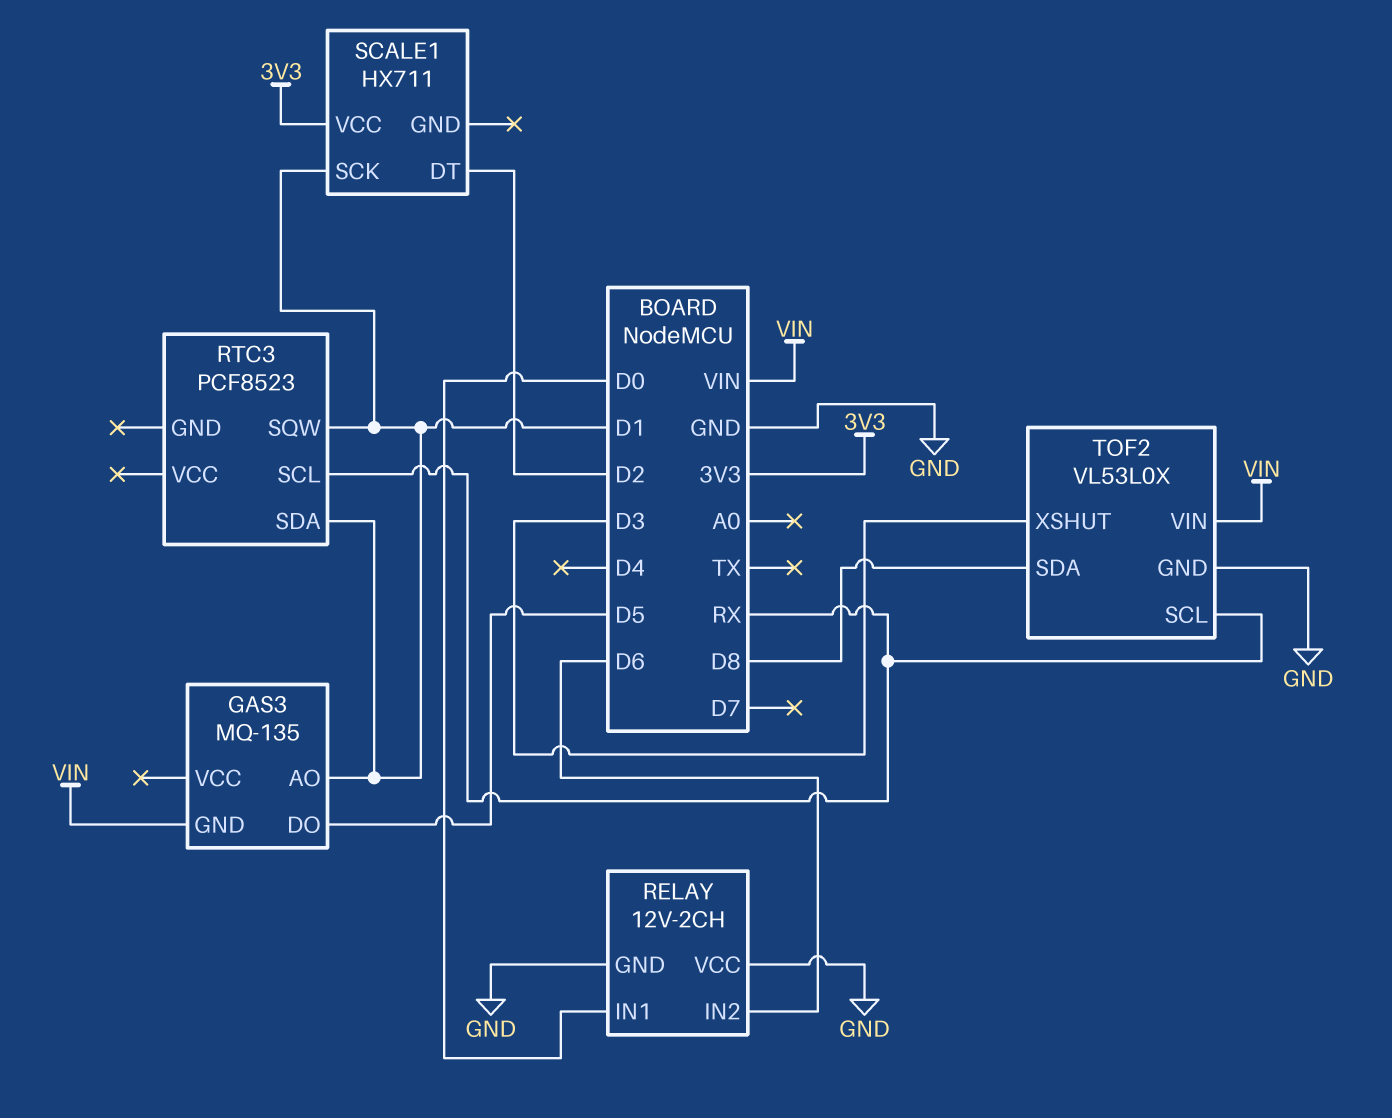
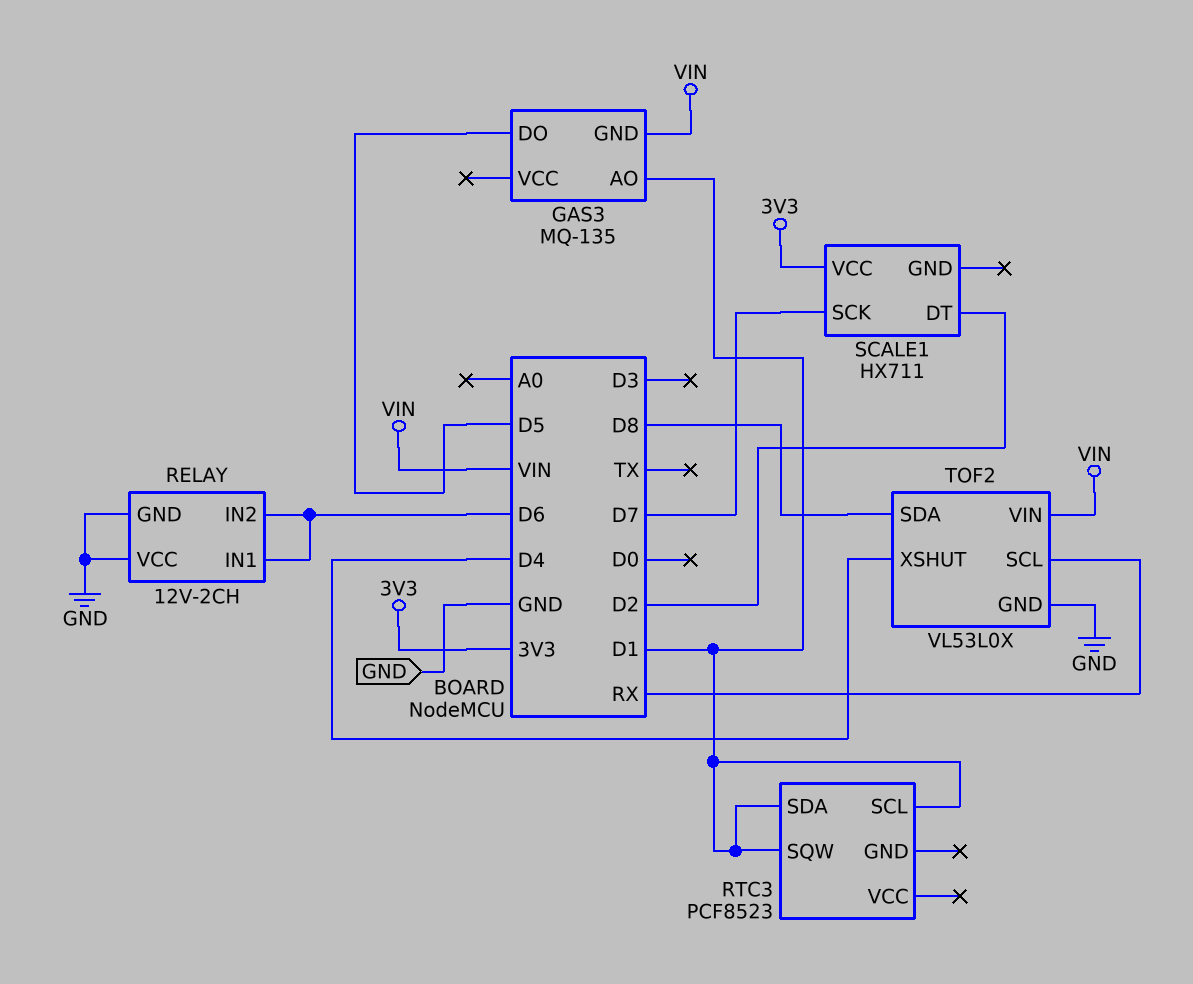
RELAY pin IN1: D0 -> D6
RTC3 pin SCL: RX -> D1
SCALE1 pin SCK: D1 -> D7
TOF2 pin XSHUT: D3 -> D4

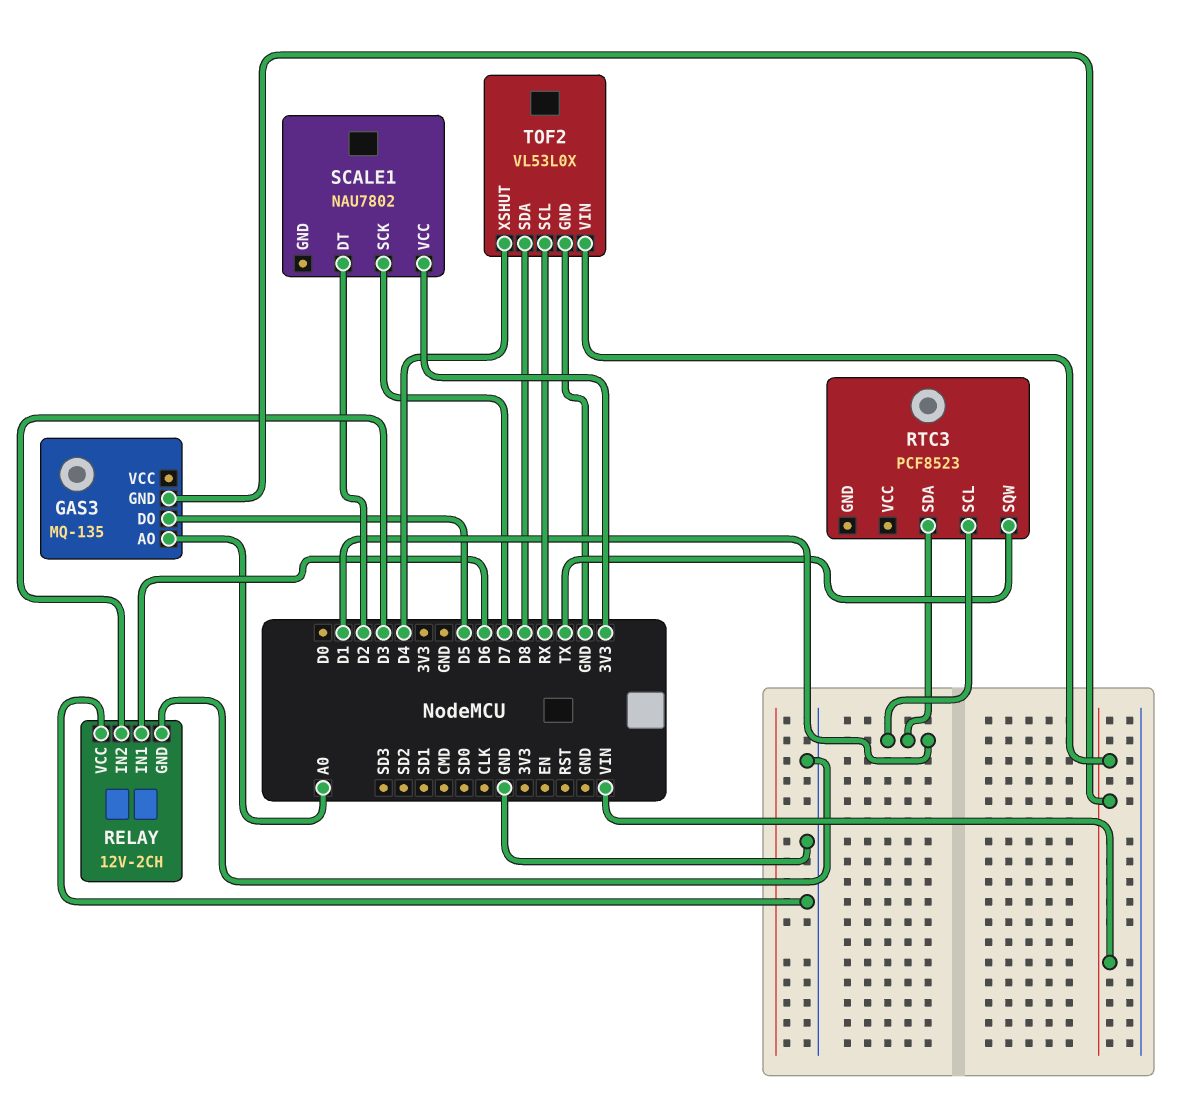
GAS3 pin AO: D1 -> A0
RELAY pin IN2: D6 -> D3
RTC3 pin SQW: D1 -> TX
SCALE1: HX711 -> NAU7802

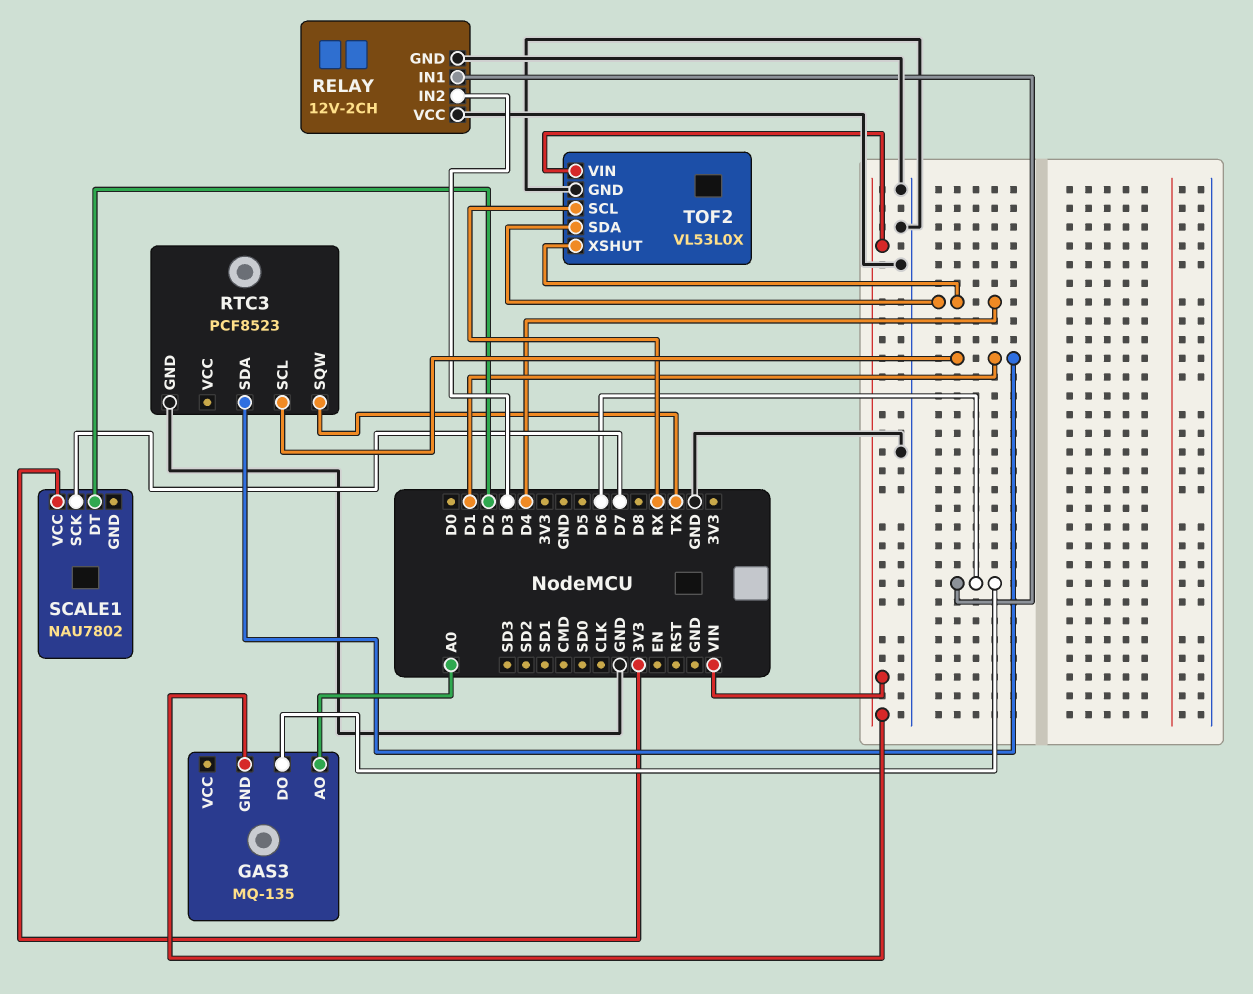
GAS3 pin DO: D5 -> D6
RTC3 pin GND: none -> GND
TOF2 pin SDA: D8 -> D4

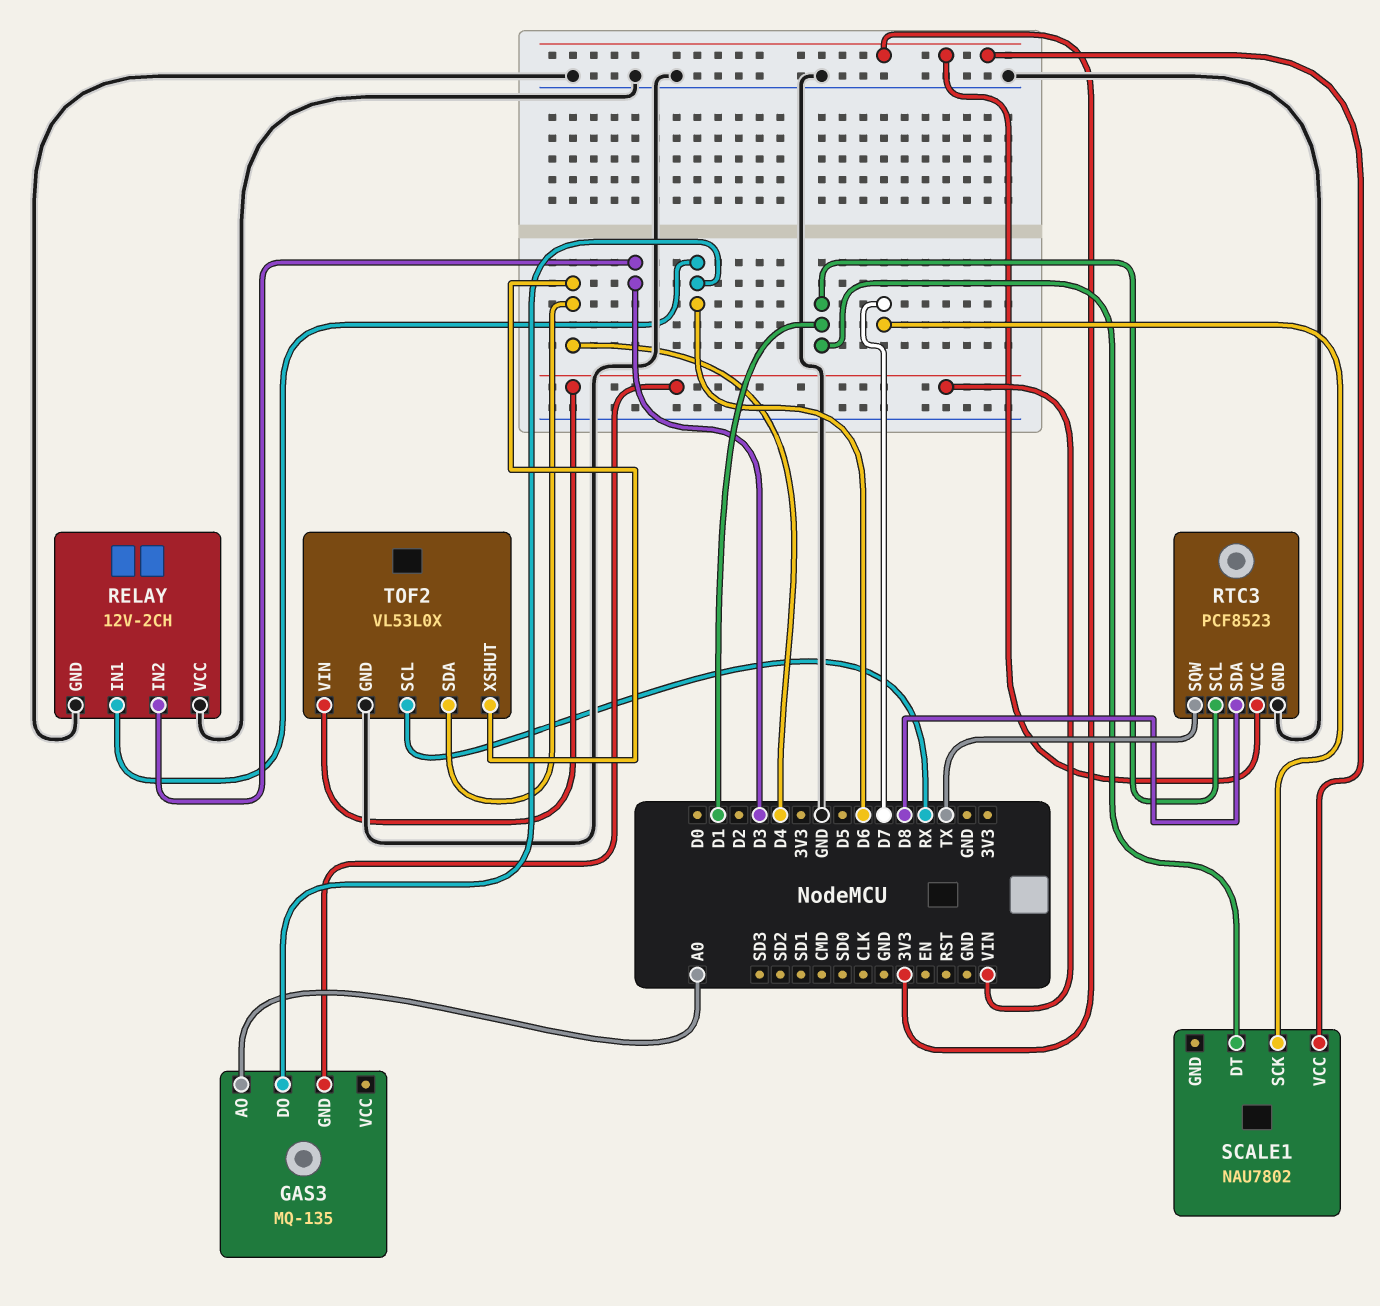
RTC3 pin SDA: D1 -> D8
RTC3 pin VCC: none -> 3V3
SCALE1 pin DT: D2 -> D1

